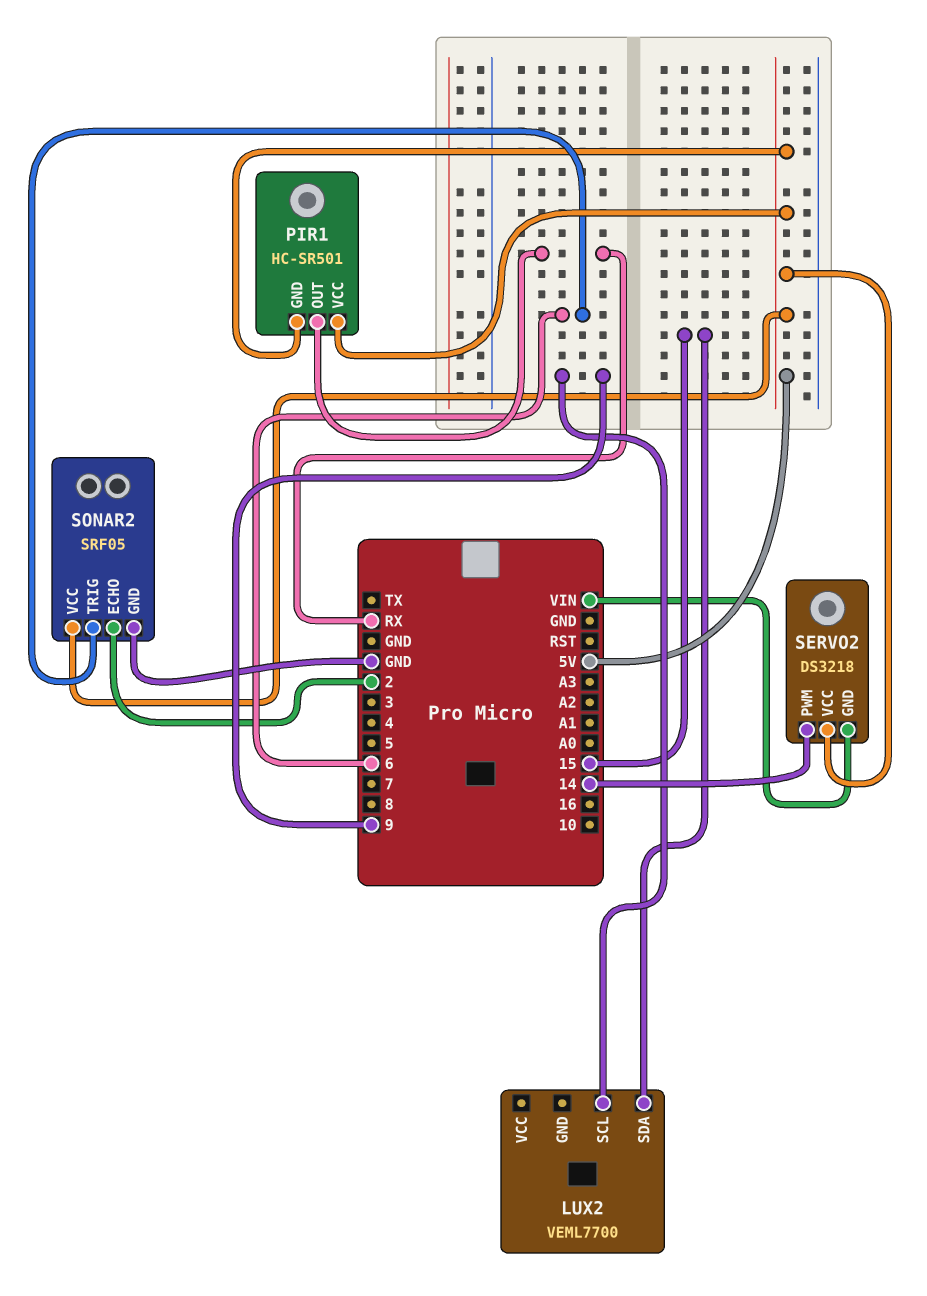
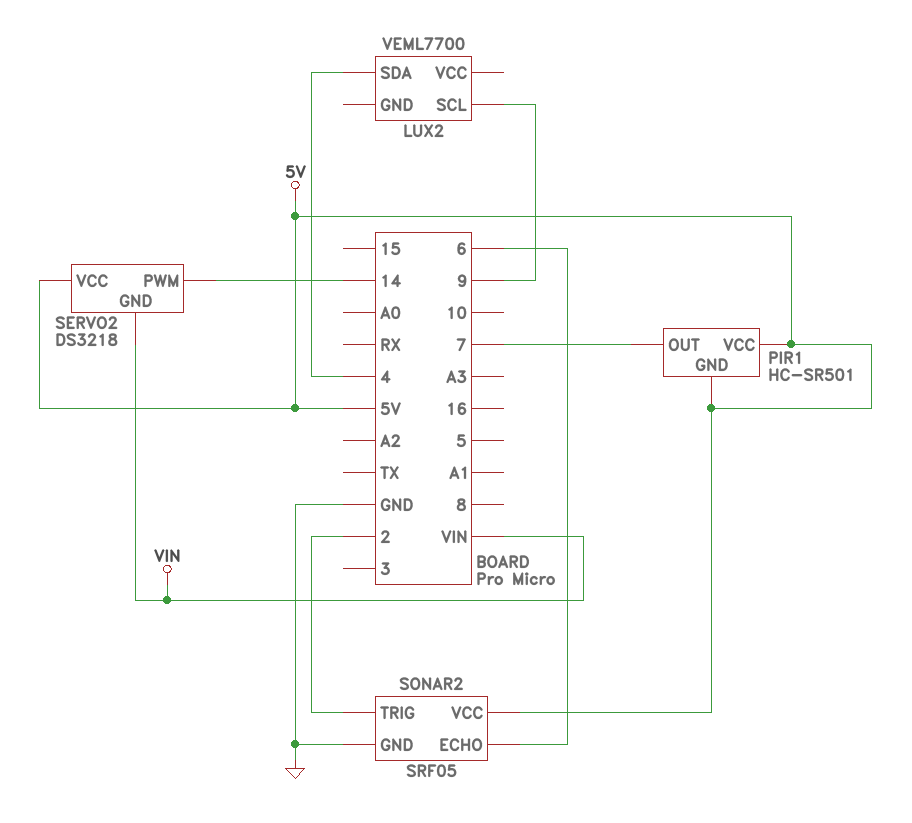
LUX2 pin SDA: 15 -> 4
PIR1 pin OUT: RX -> 7
SONAR2 pin ECHO: 2 -> 6
SONAR2 pin TRIG: 6 -> 2

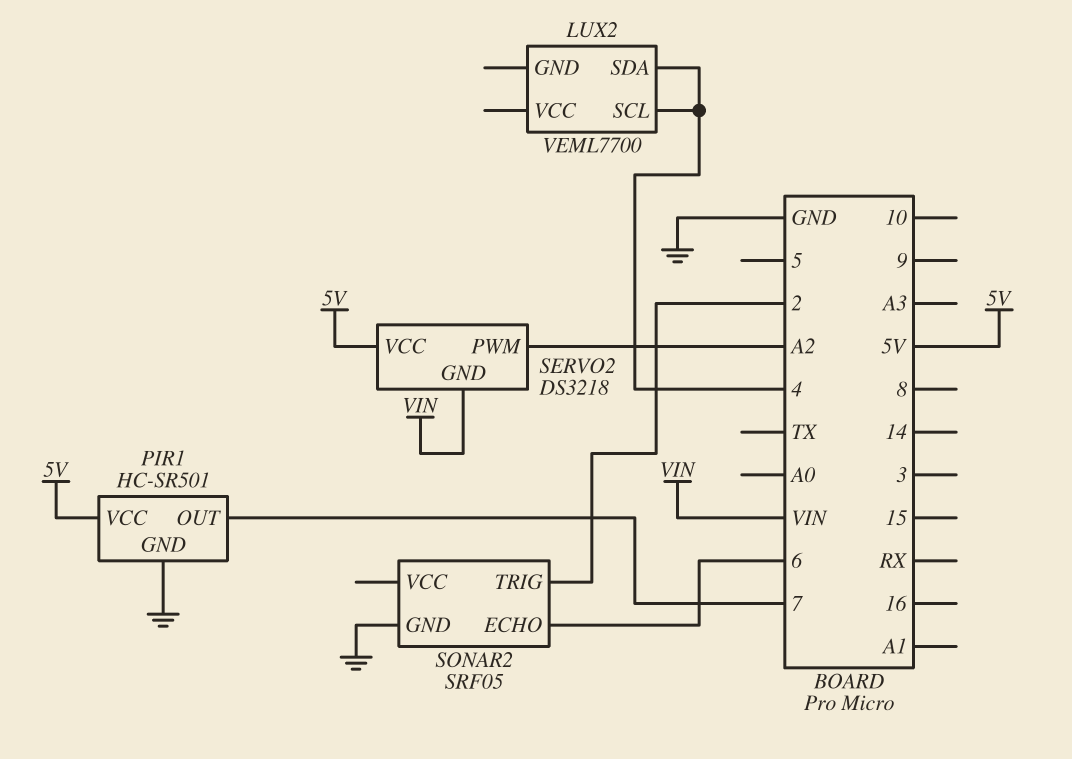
LUX2 pin SCL: 9 -> 4
PIR1 pin GND: 5V -> GND
SERVO2 pin PWM: 14 -> A2
SONAR2 pin VCC: 5V -> none

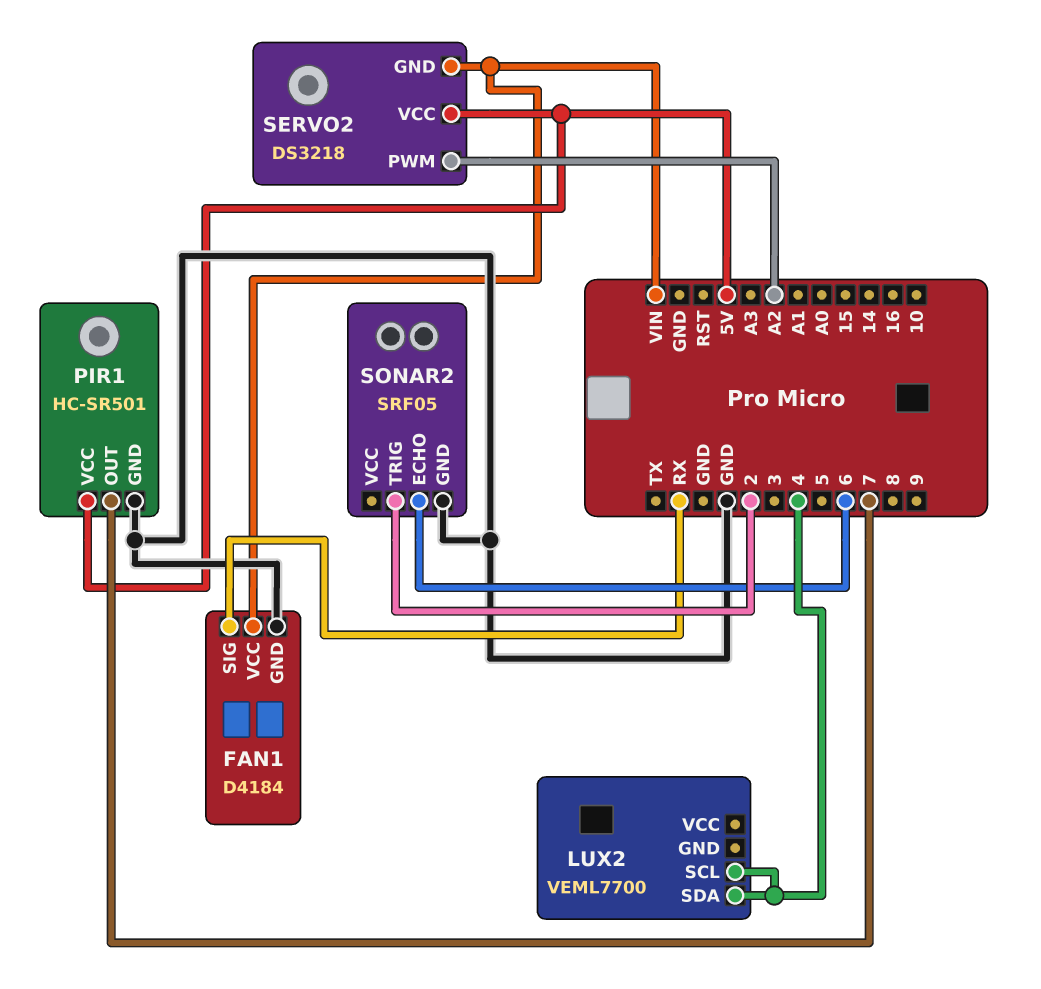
FAN1: none -> D4184
FAN1 pin GND: none -> GND
FAN1 pin SIG: none -> RX
FAN1 pin VCC: none -> VIN

